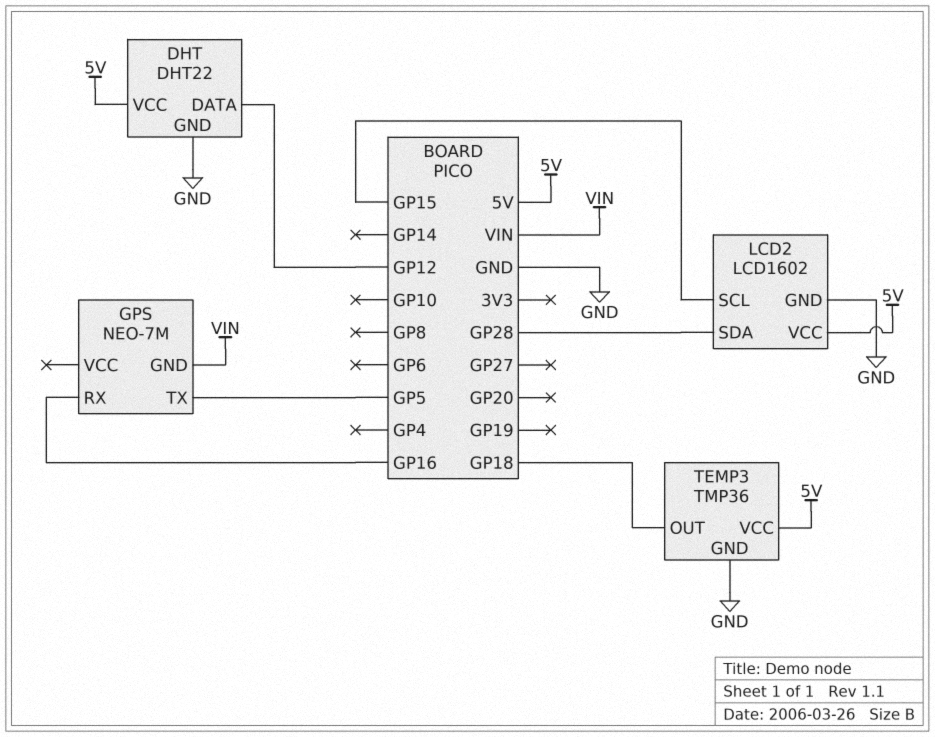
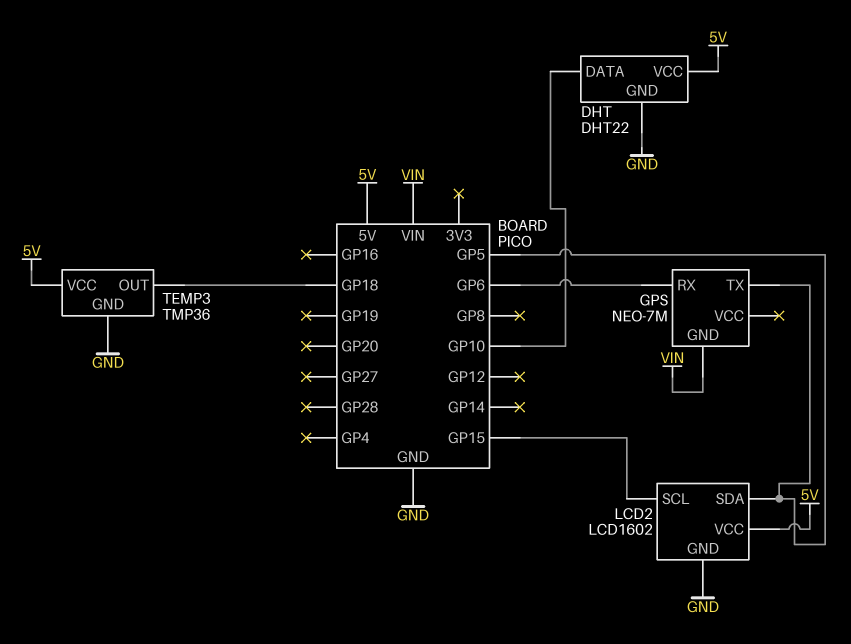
DHT pin DATA: GP12 -> GP10
GPS pin RX: GP16 -> GP6
LCD2 pin SDA: GP28 -> GP5

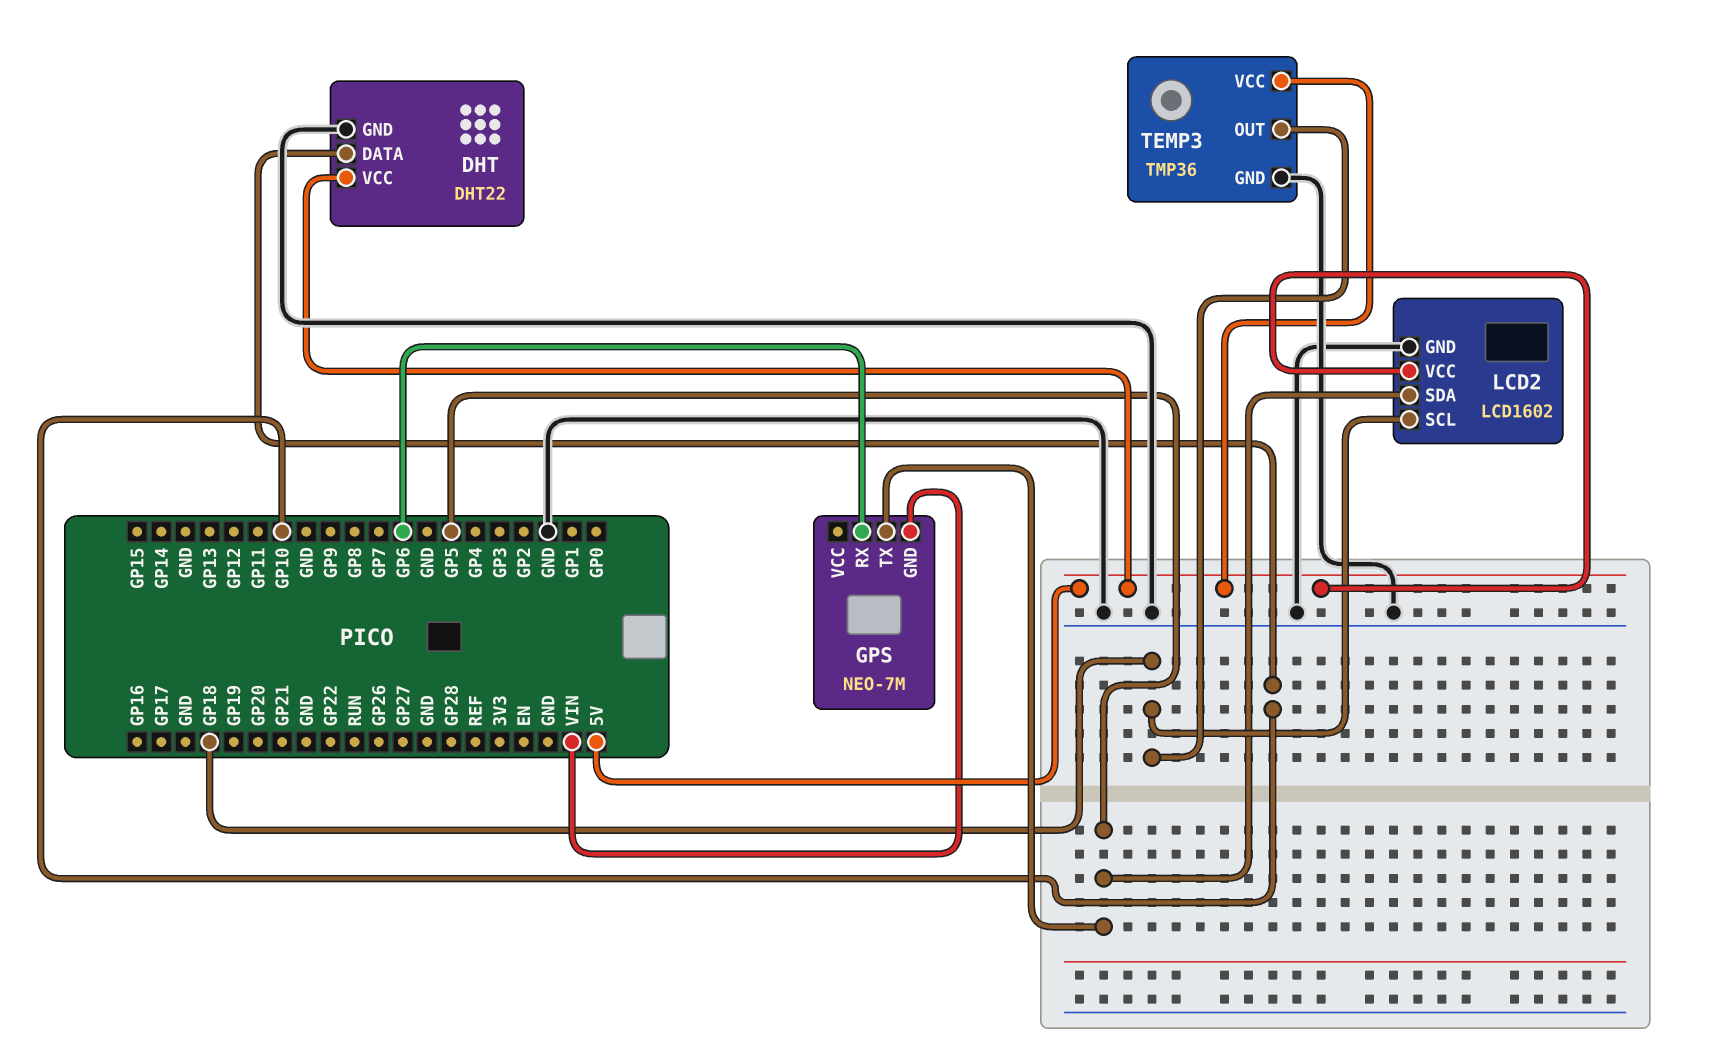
LCD2 pin SCL: GP15 -> GP18

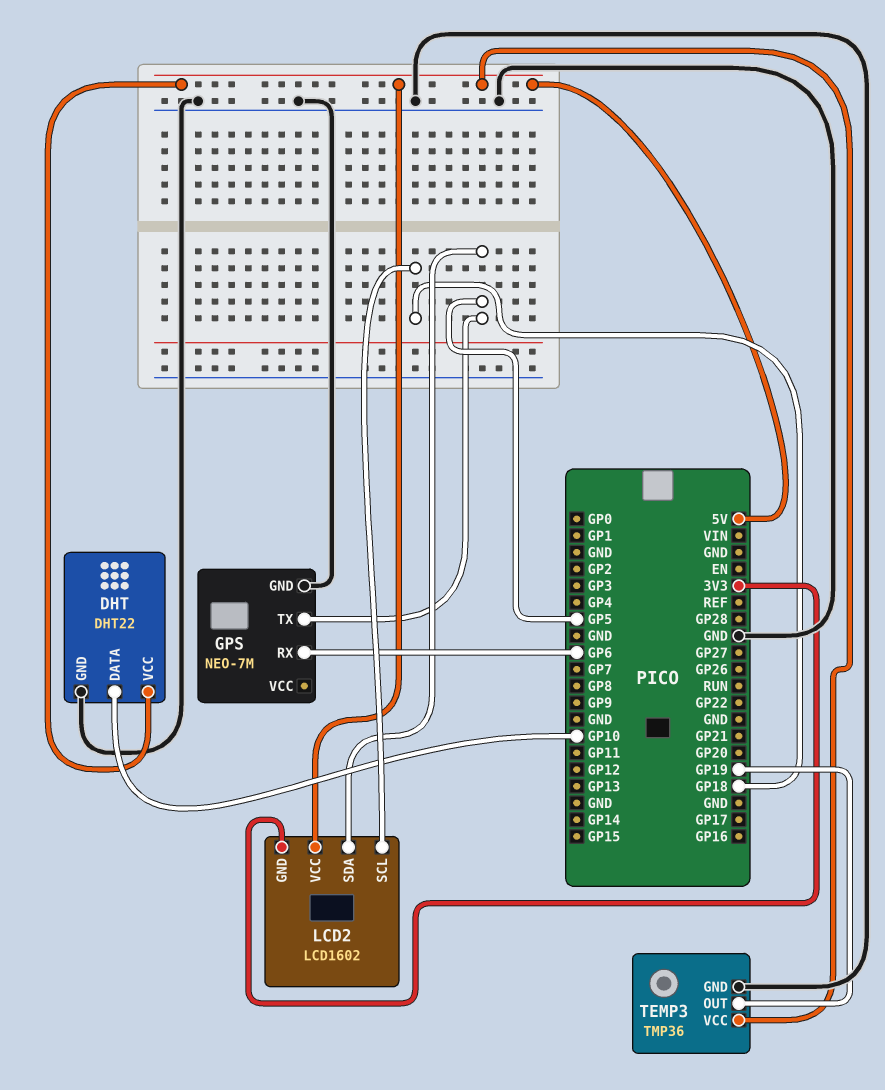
GPS pin GND: VIN -> GND
LCD2 pin GND: GND -> 3V3
TEMP3 pin OUT: GP18 -> GP19

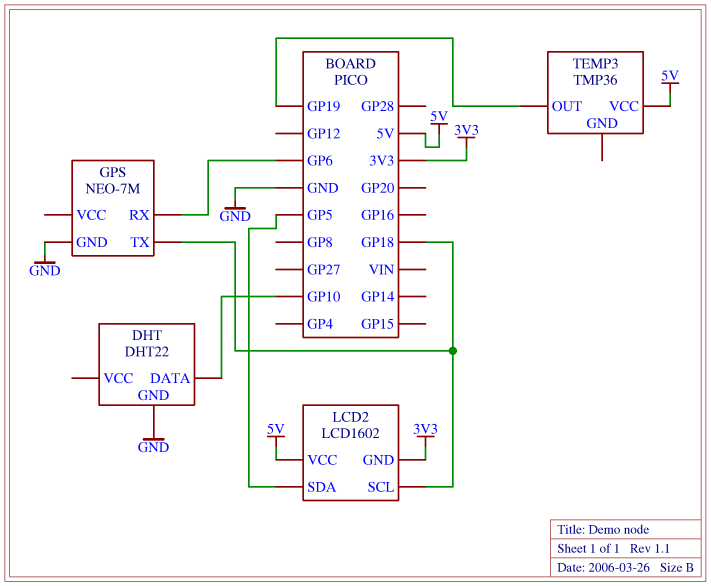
DHT pin VCC: 5V -> none
GPS pin TX: GP5 -> GP18
TEMP3 pin GND: GND -> none

